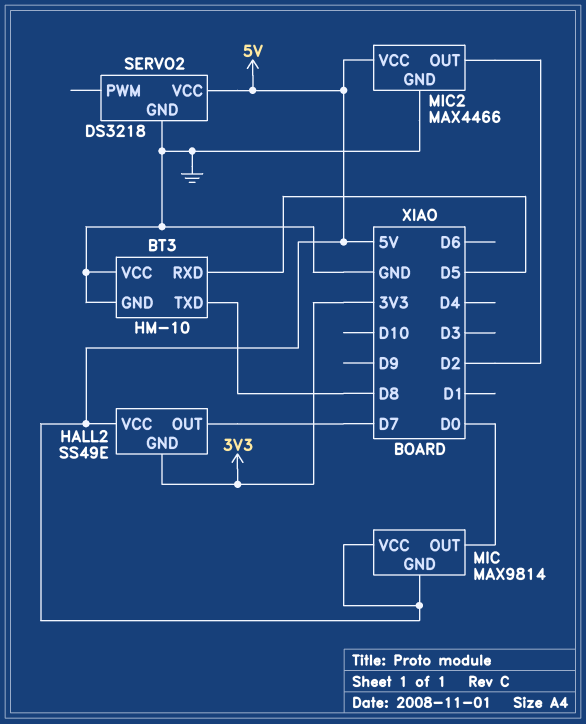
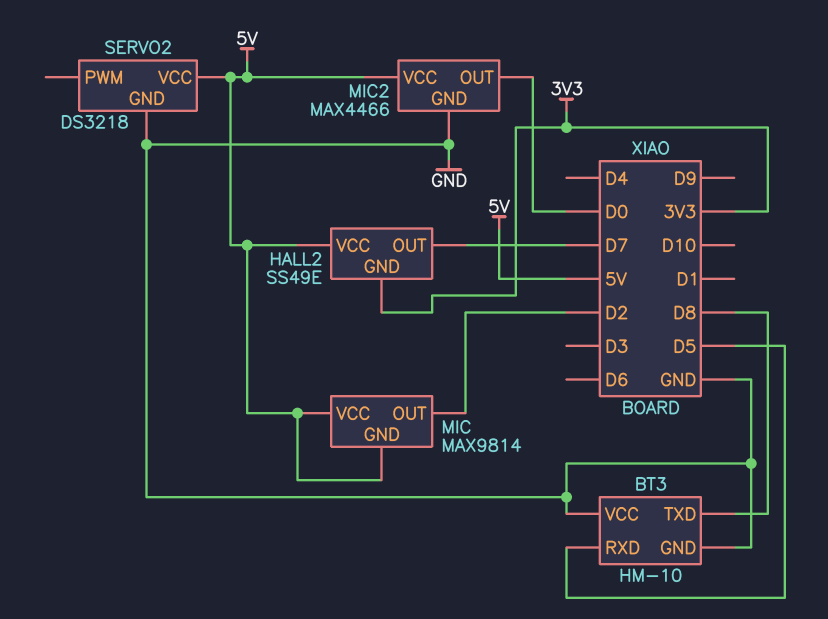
MIC pin OUT: D0 -> D2
MIC2 pin OUT: D2 -> D0

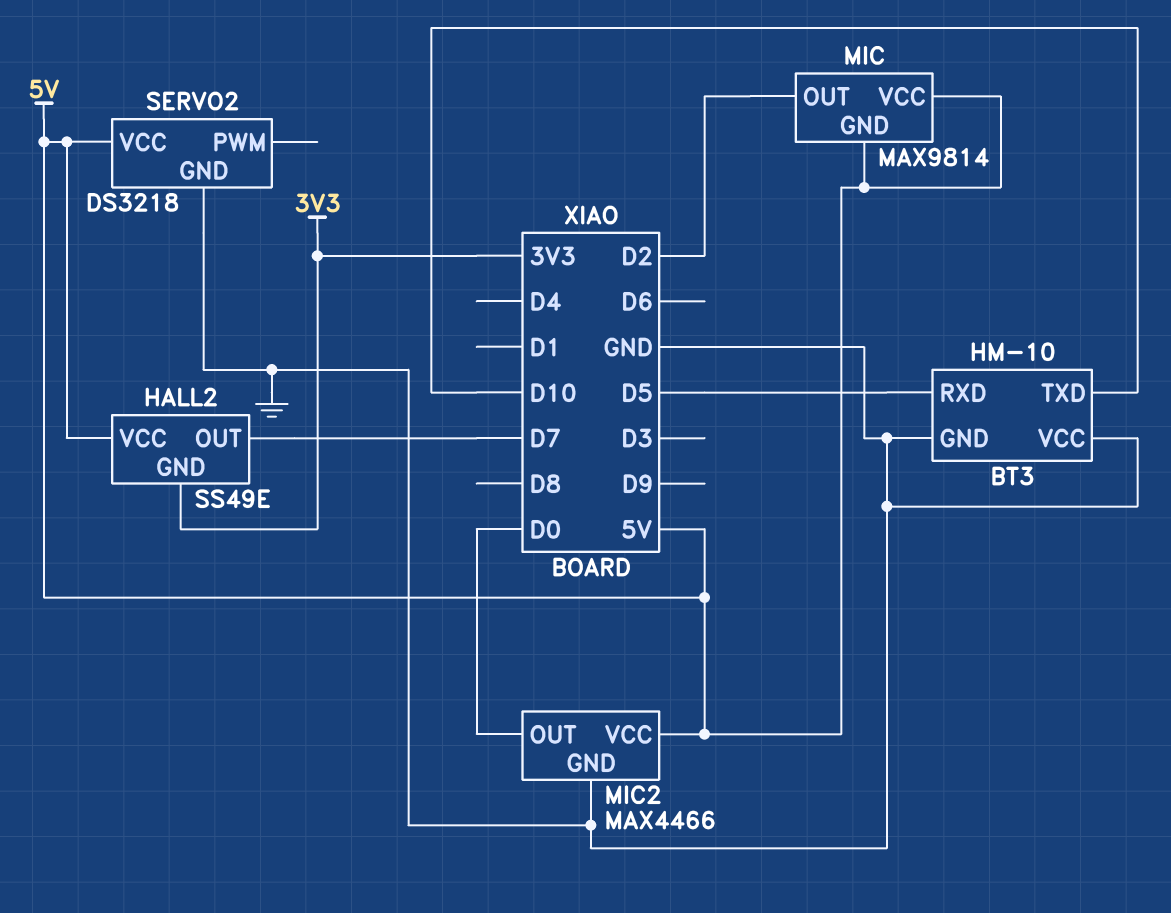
BT3 pin TXD: D8 -> D10

